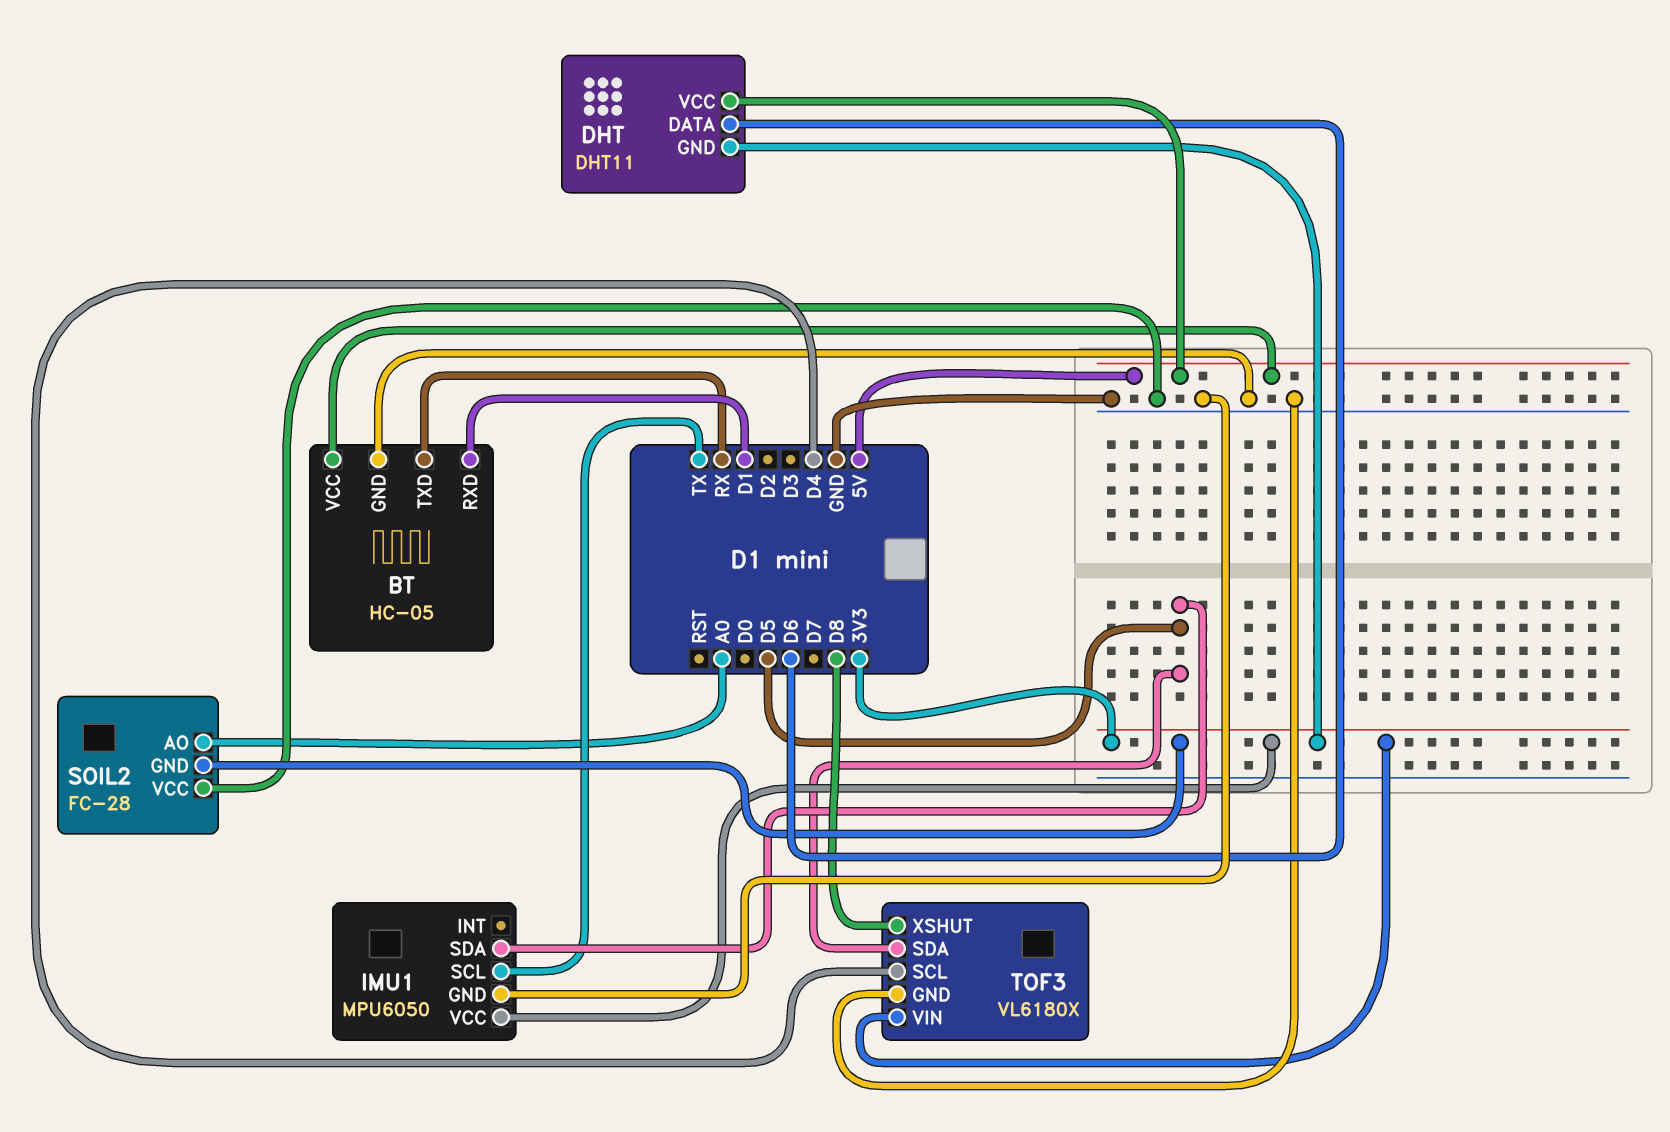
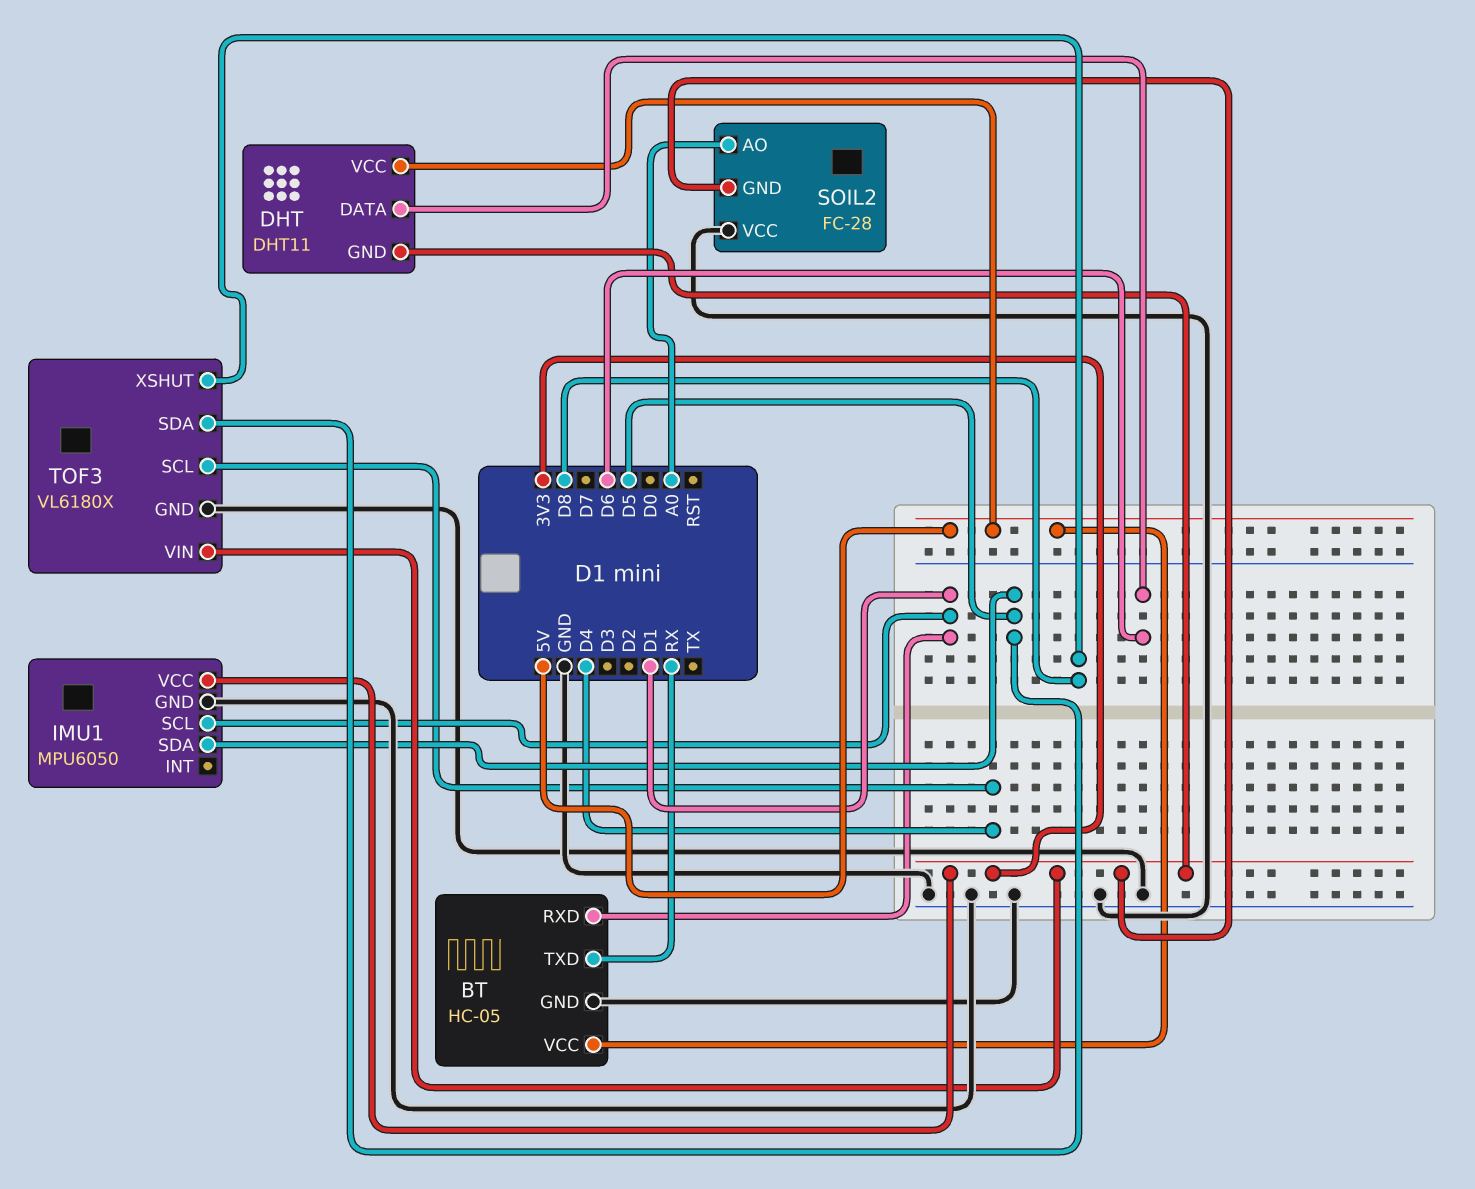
IMU1 pin SCL: TX -> D1

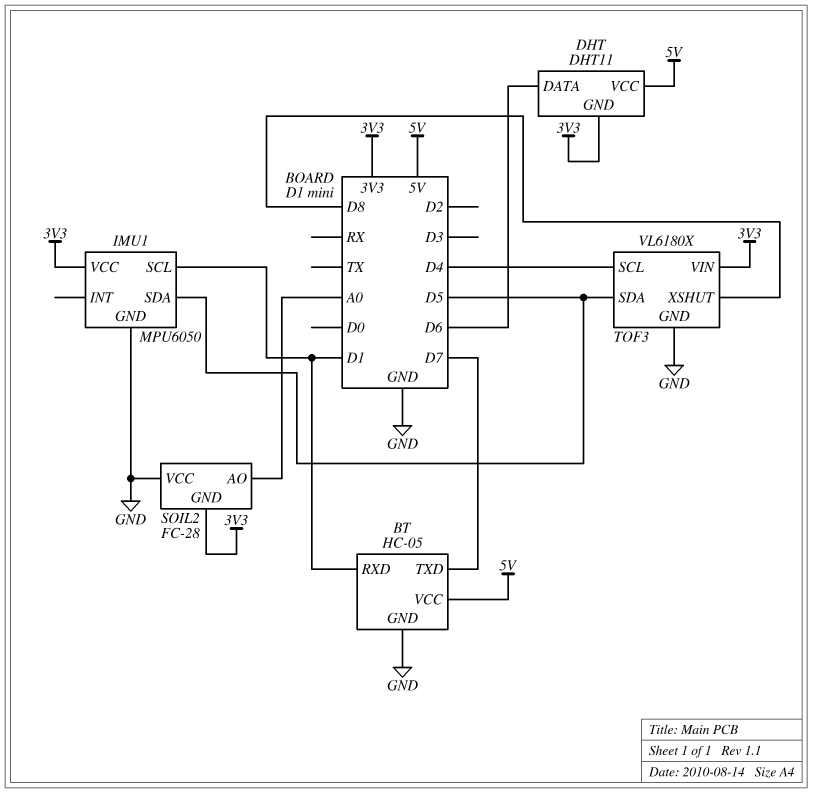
BT pin TXD: RX -> D7

